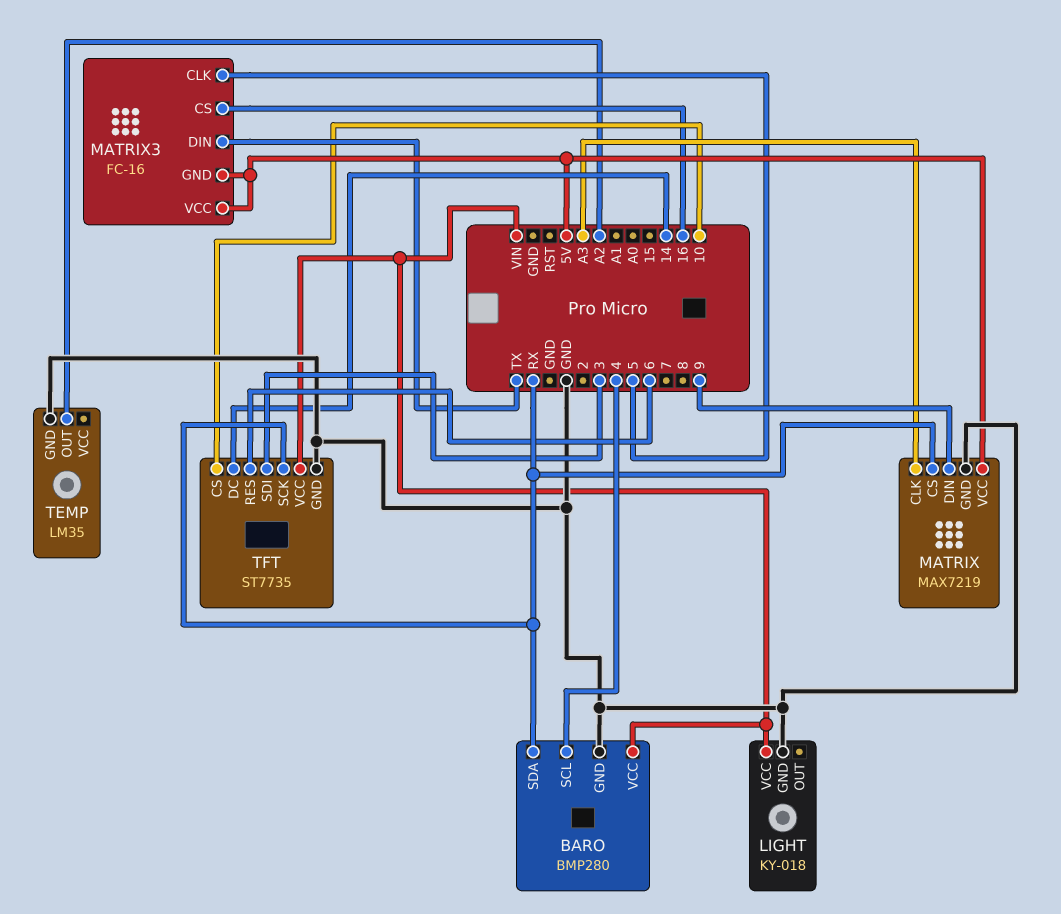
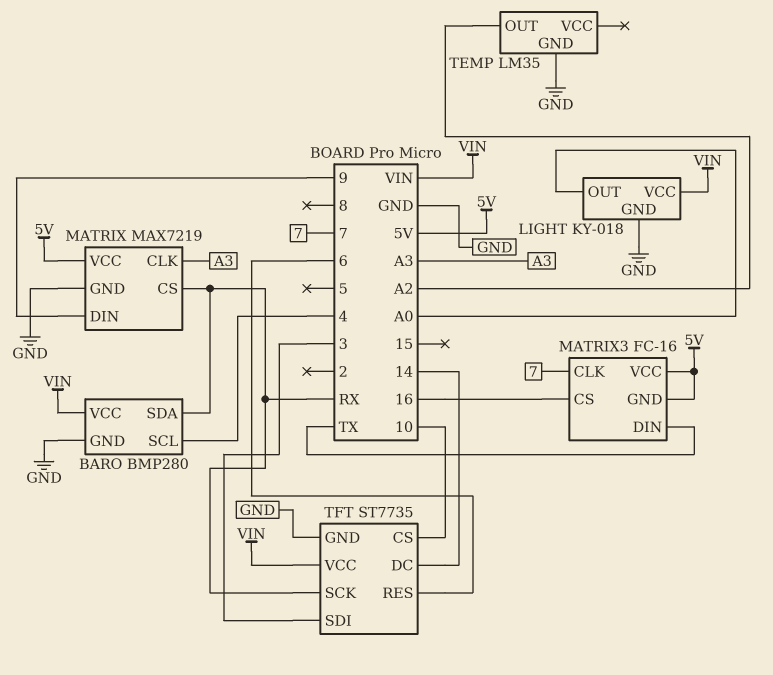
LIGHT pin OUT: none -> A0
MATRIX3 pin CLK: 5 -> 7

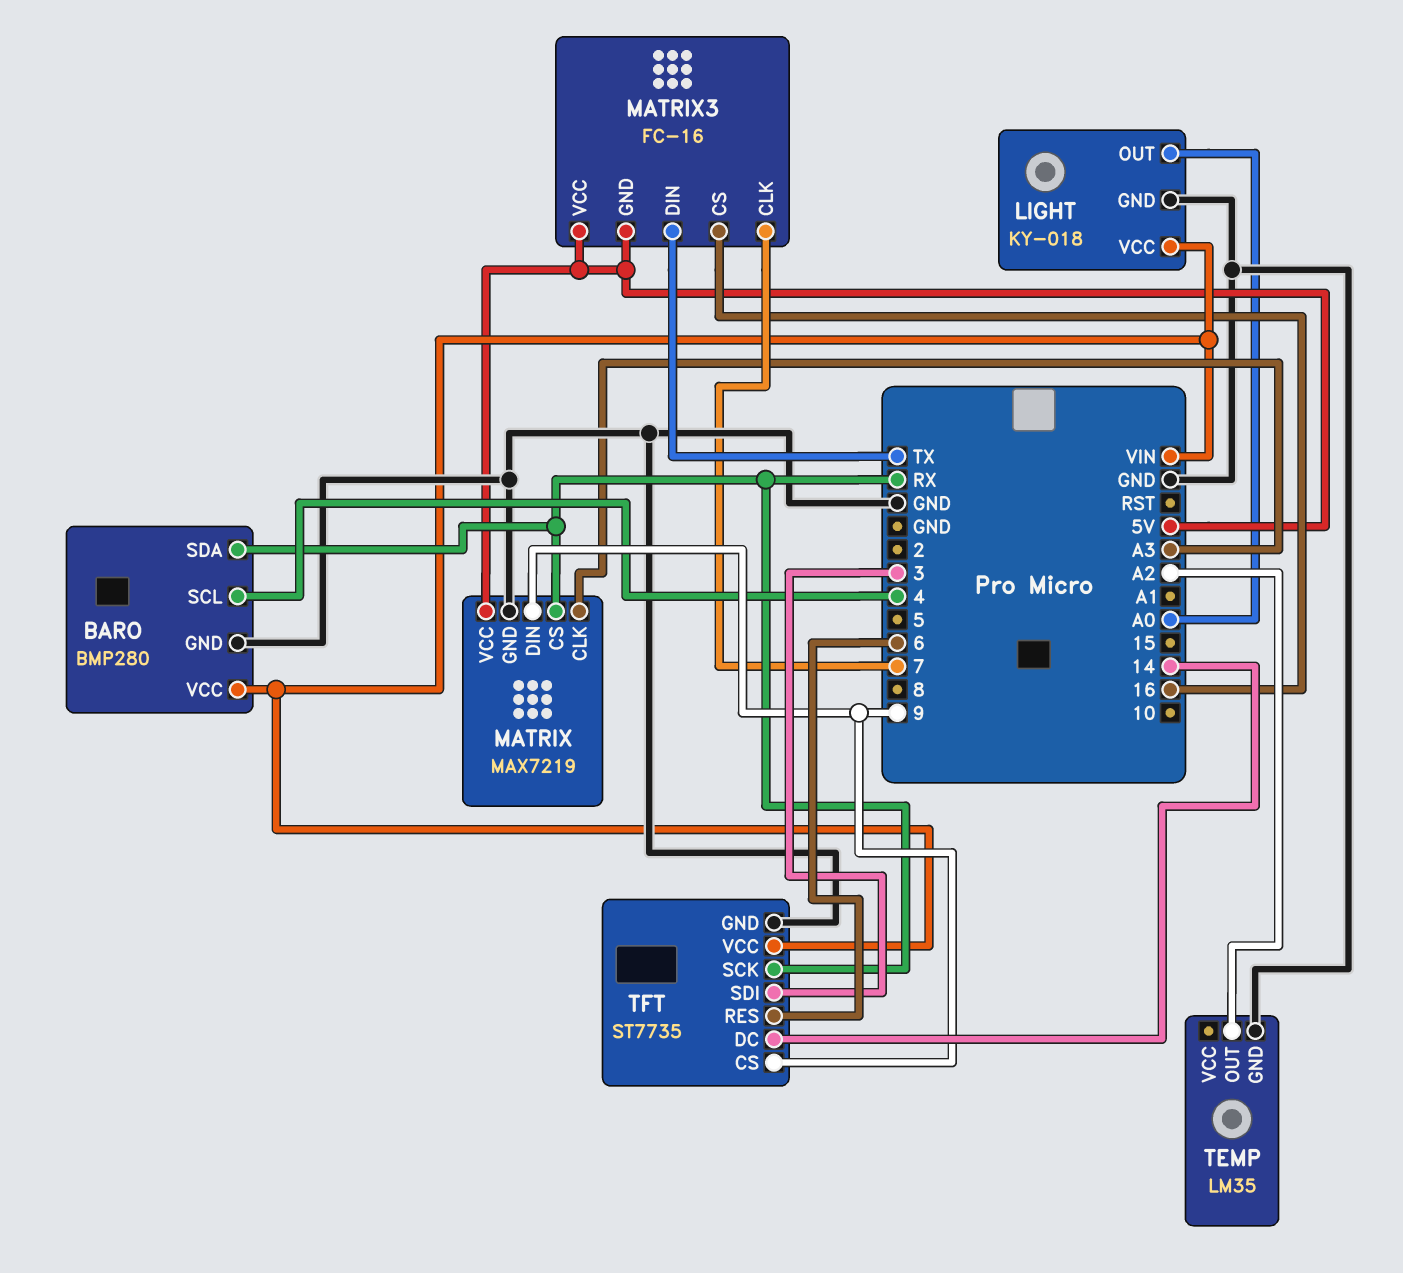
TFT pin CS: 10 -> 9

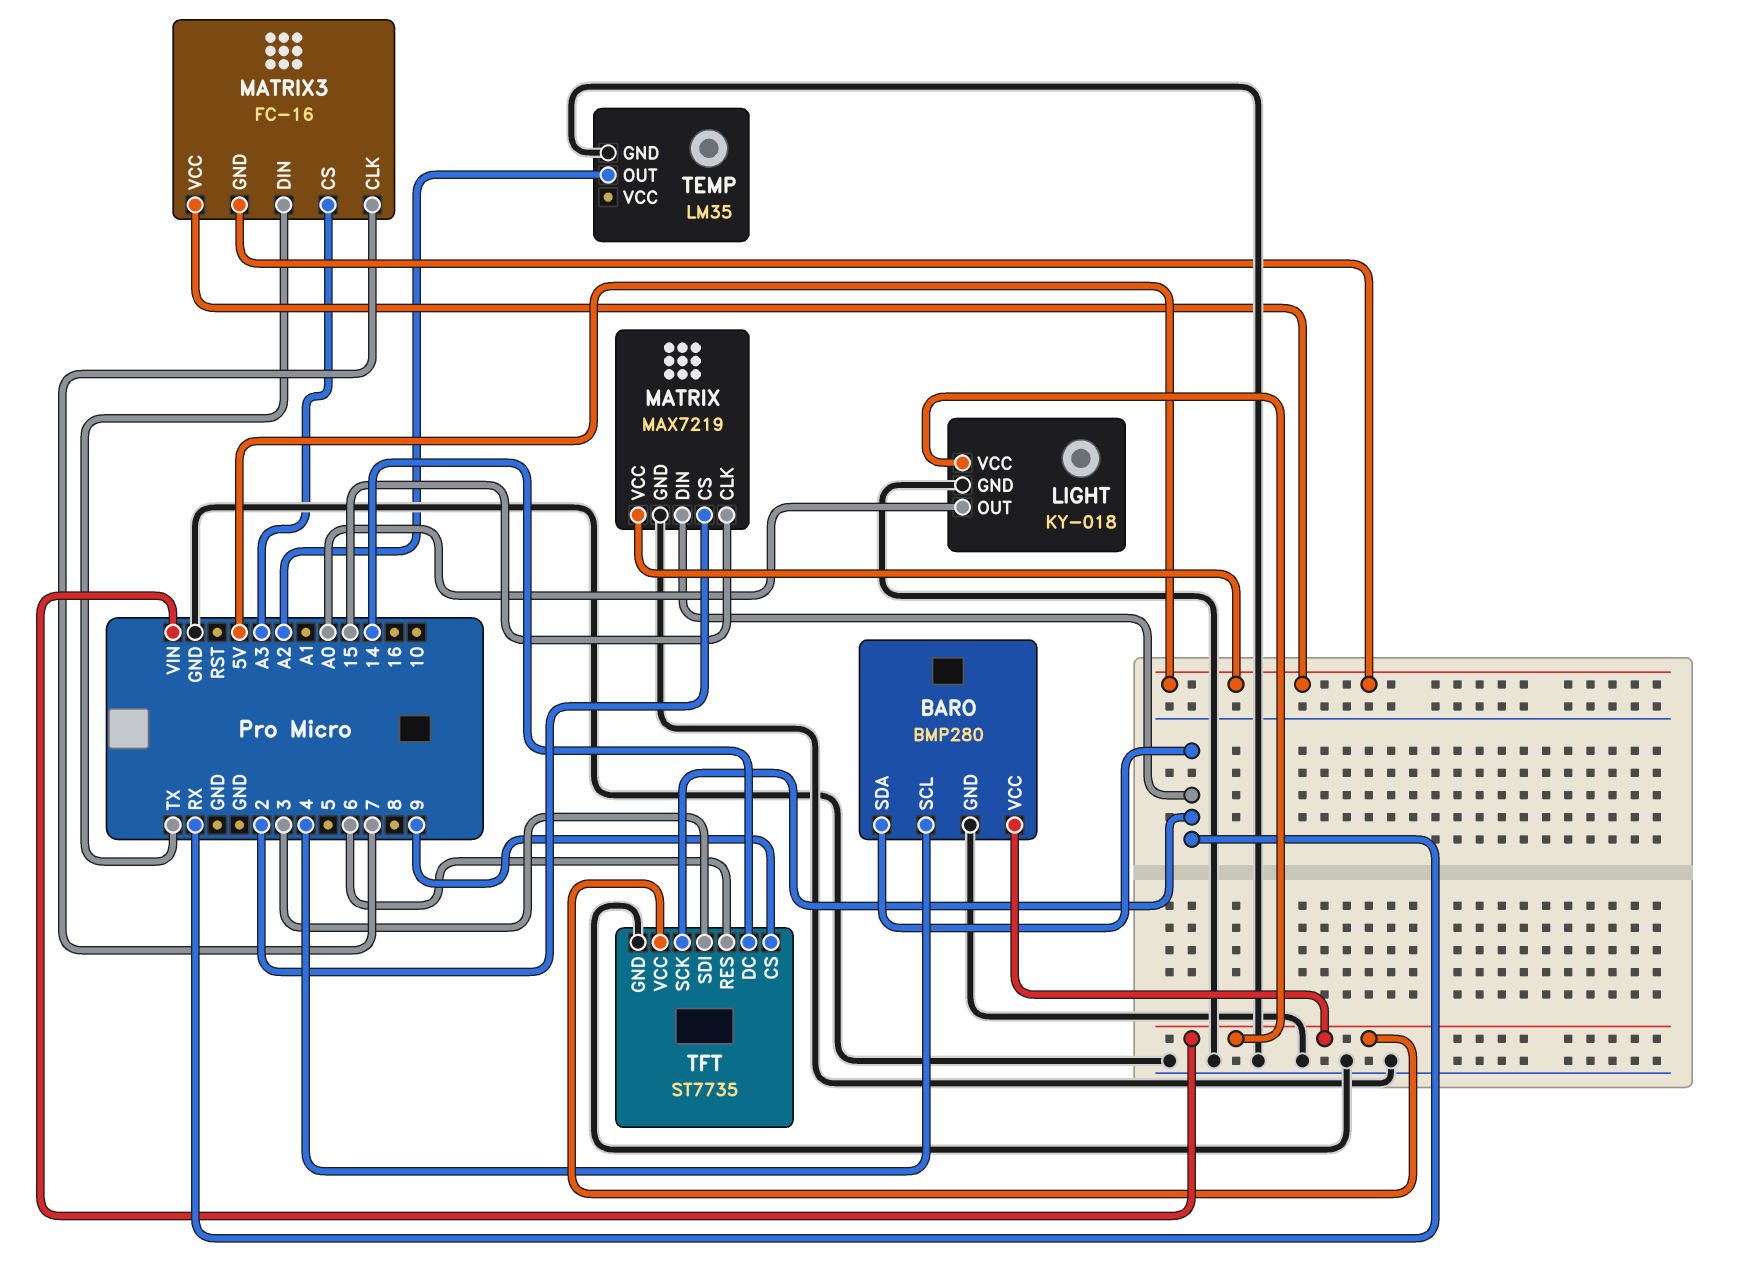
MATRIX pin CLK: A3 -> 15
MATRIX pin CS: RX -> 2
MATRIX pin DIN: 9 -> RX
MATRIX3 pin CS: 16 -> A3

